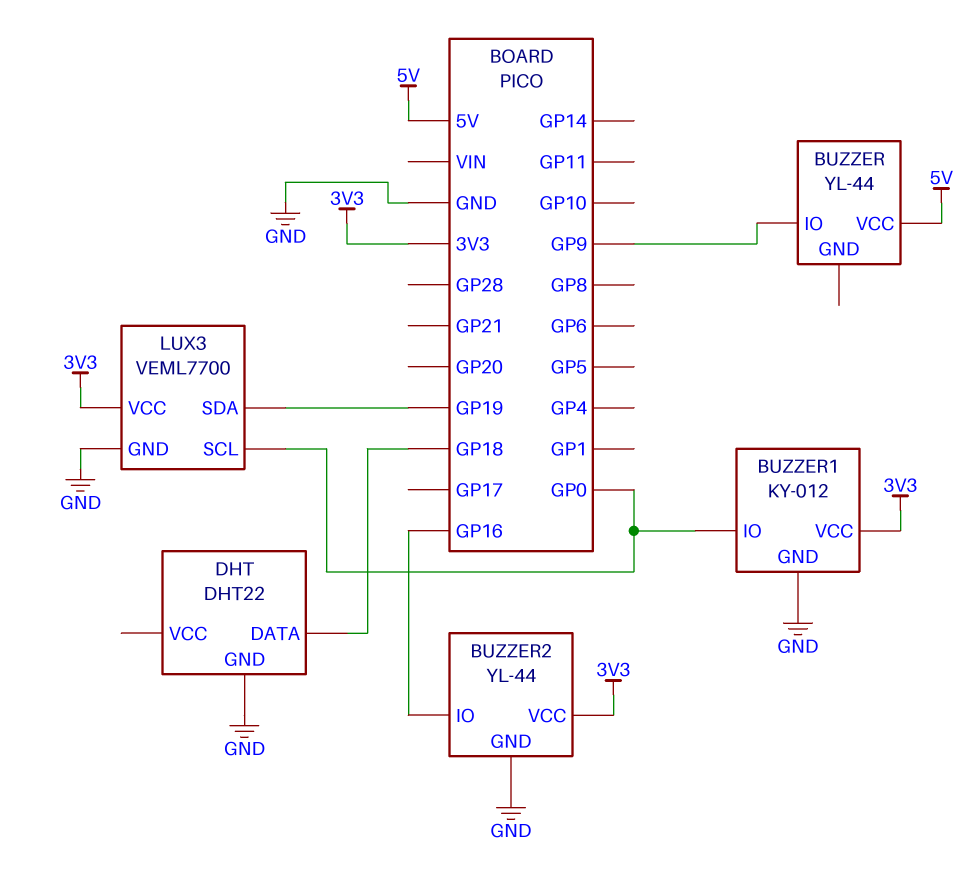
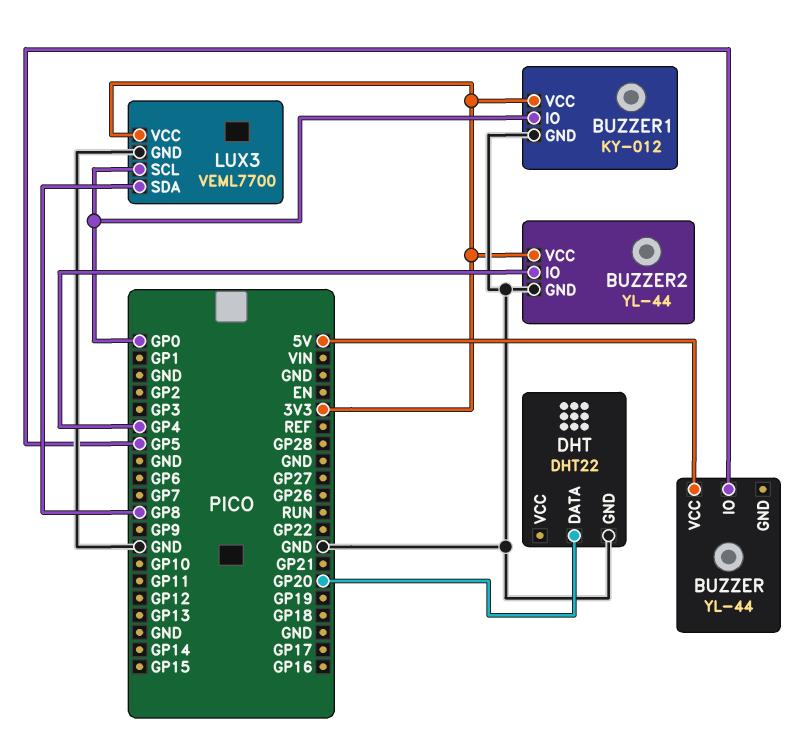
BUZZER pin IO: GP9 -> GP5
BUZZER2 pin IO: GP16 -> GP4
DHT pin DATA: GP18 -> GP20
LUX3 pin SDA: GP19 -> GP8

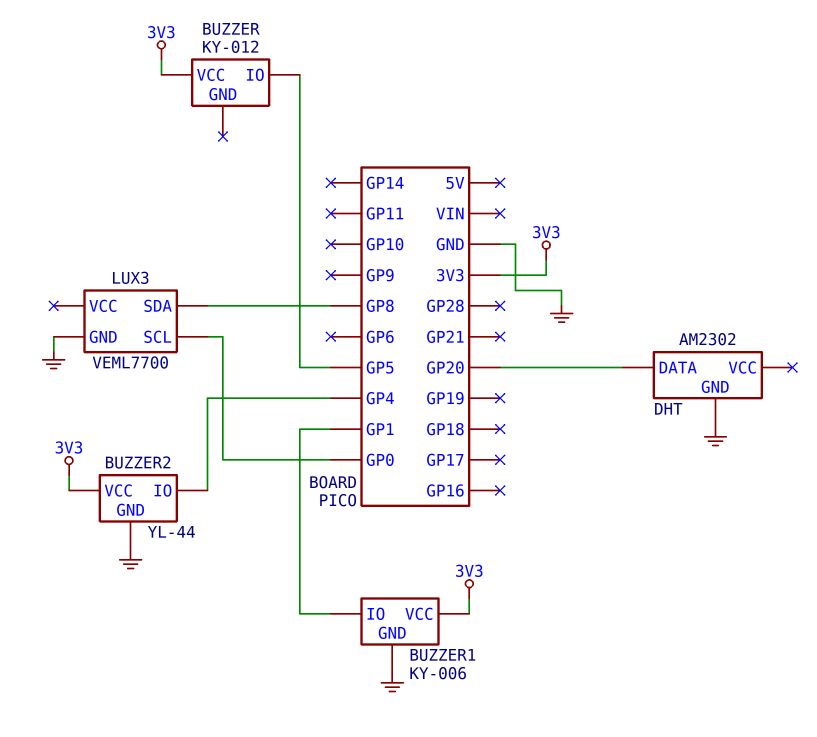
BUZZER: YL-44 -> KY-012
BUZZER pin VCC: 5V -> 3V3
BUZZER1: KY-012 -> KY-006
BUZZER1 pin IO: GP0 -> GP1
DHT: DHT22 -> AM2302
LUX3 pin VCC: 3V3 -> none

